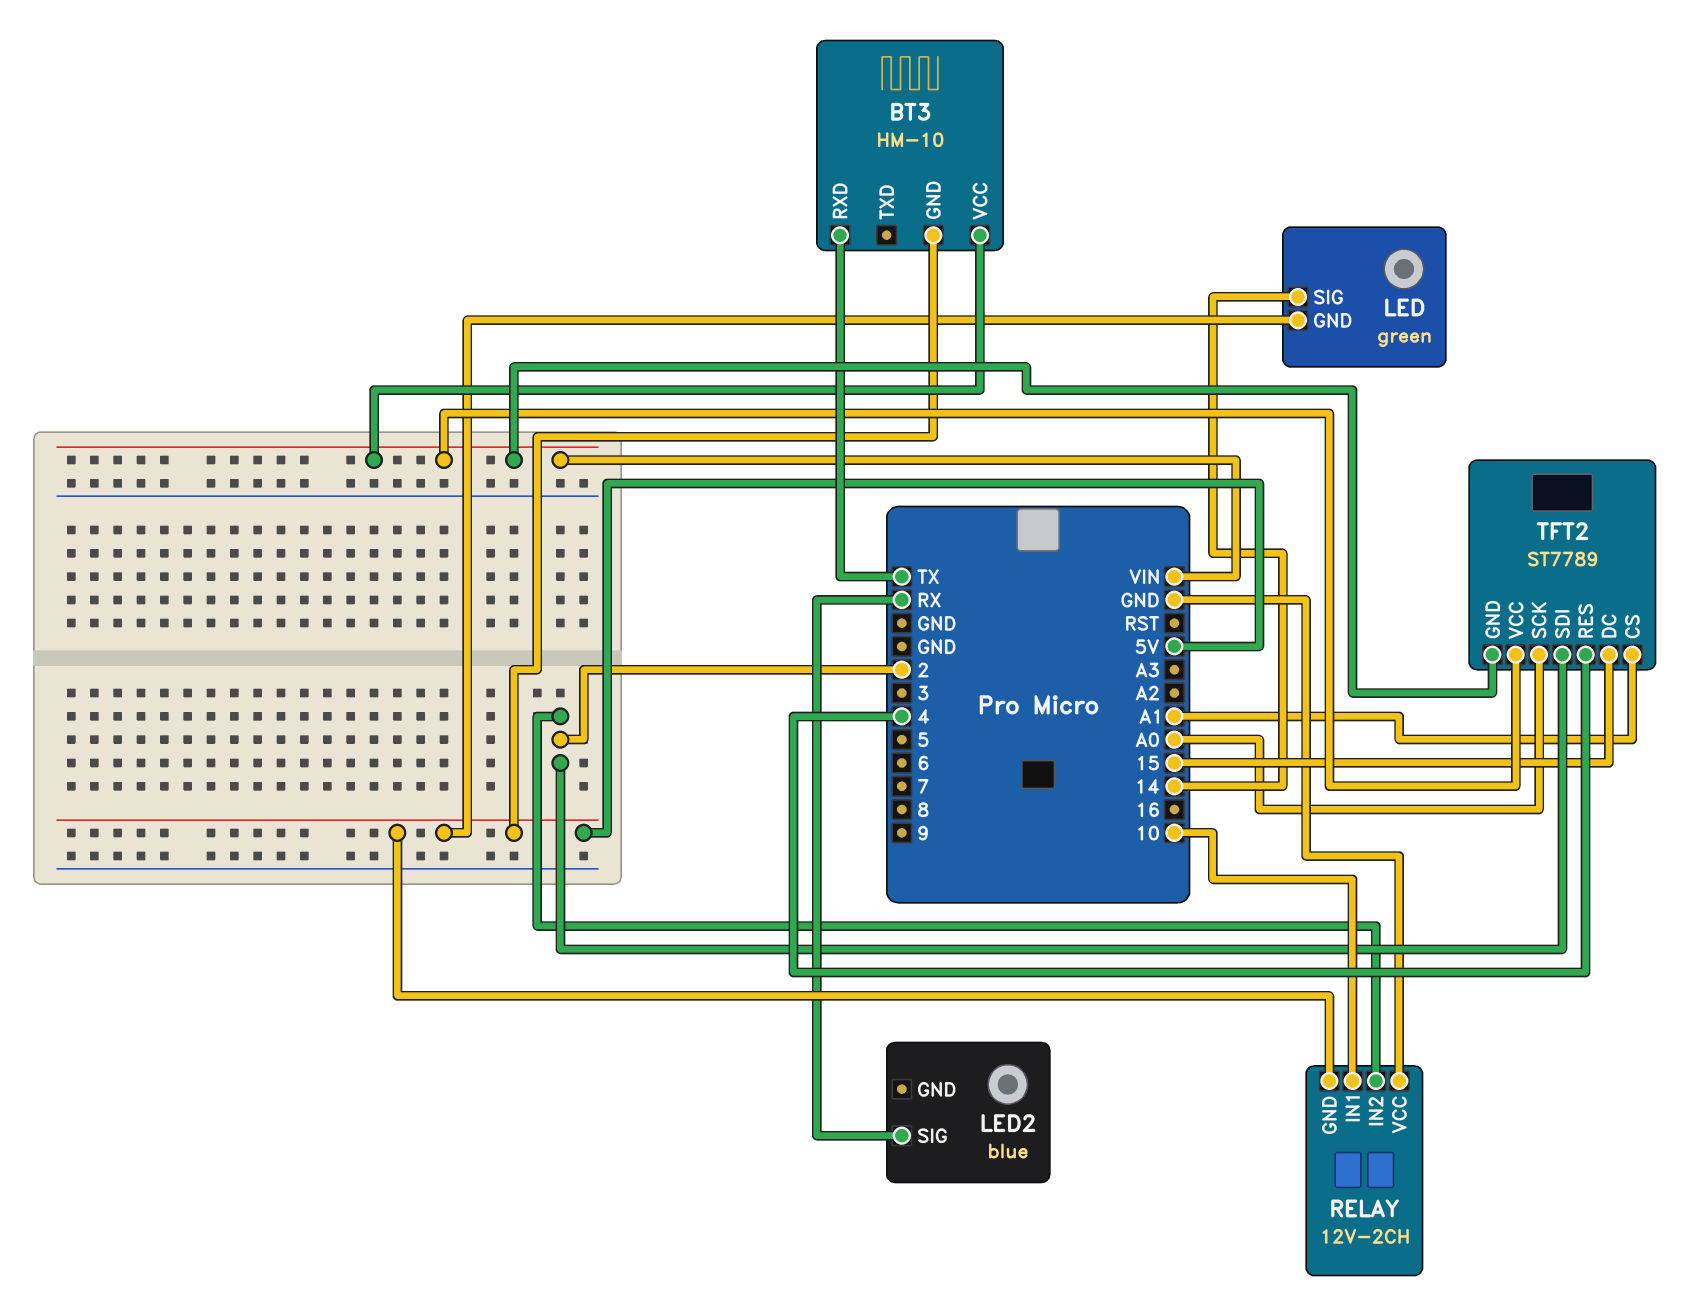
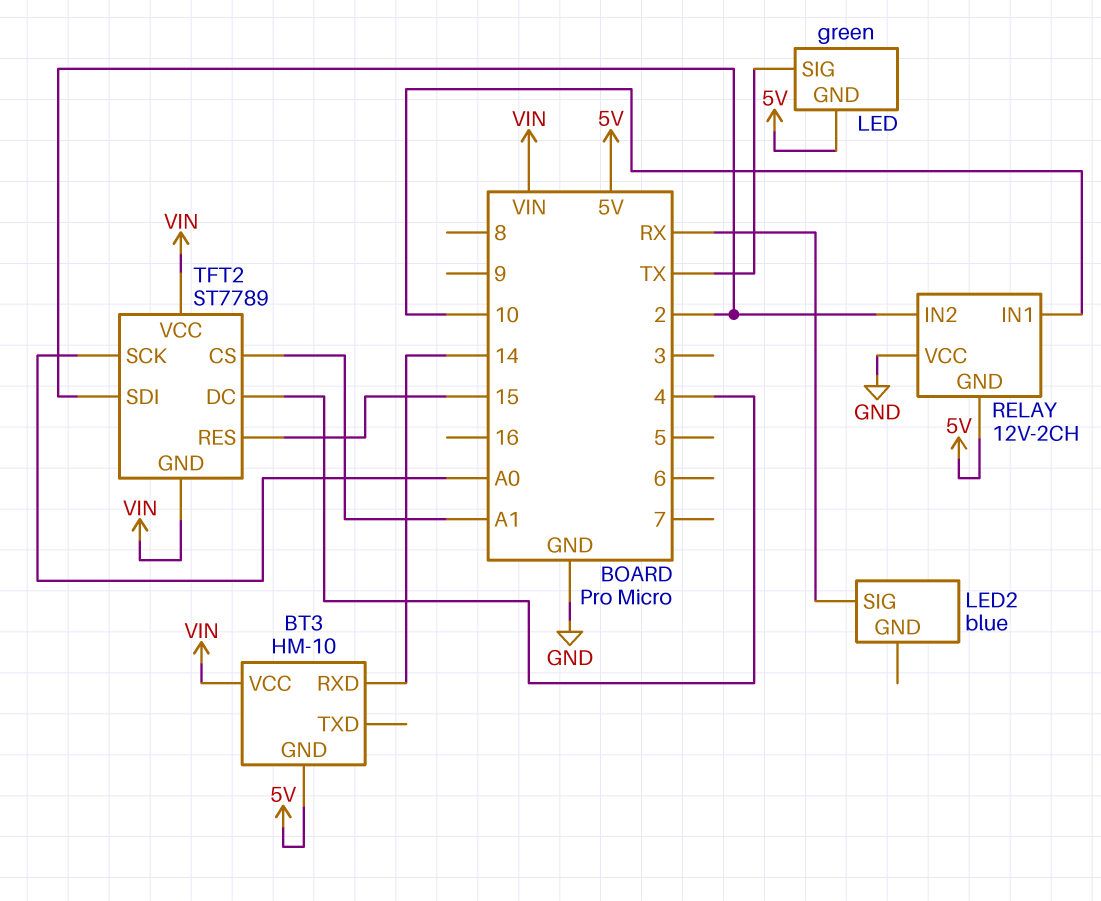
BT3 pin RXD: TX -> 14
LED pin SIG: 14 -> TX
TFT2 pin DC: 15 -> 4
TFT2 pin RES: 4 -> 15

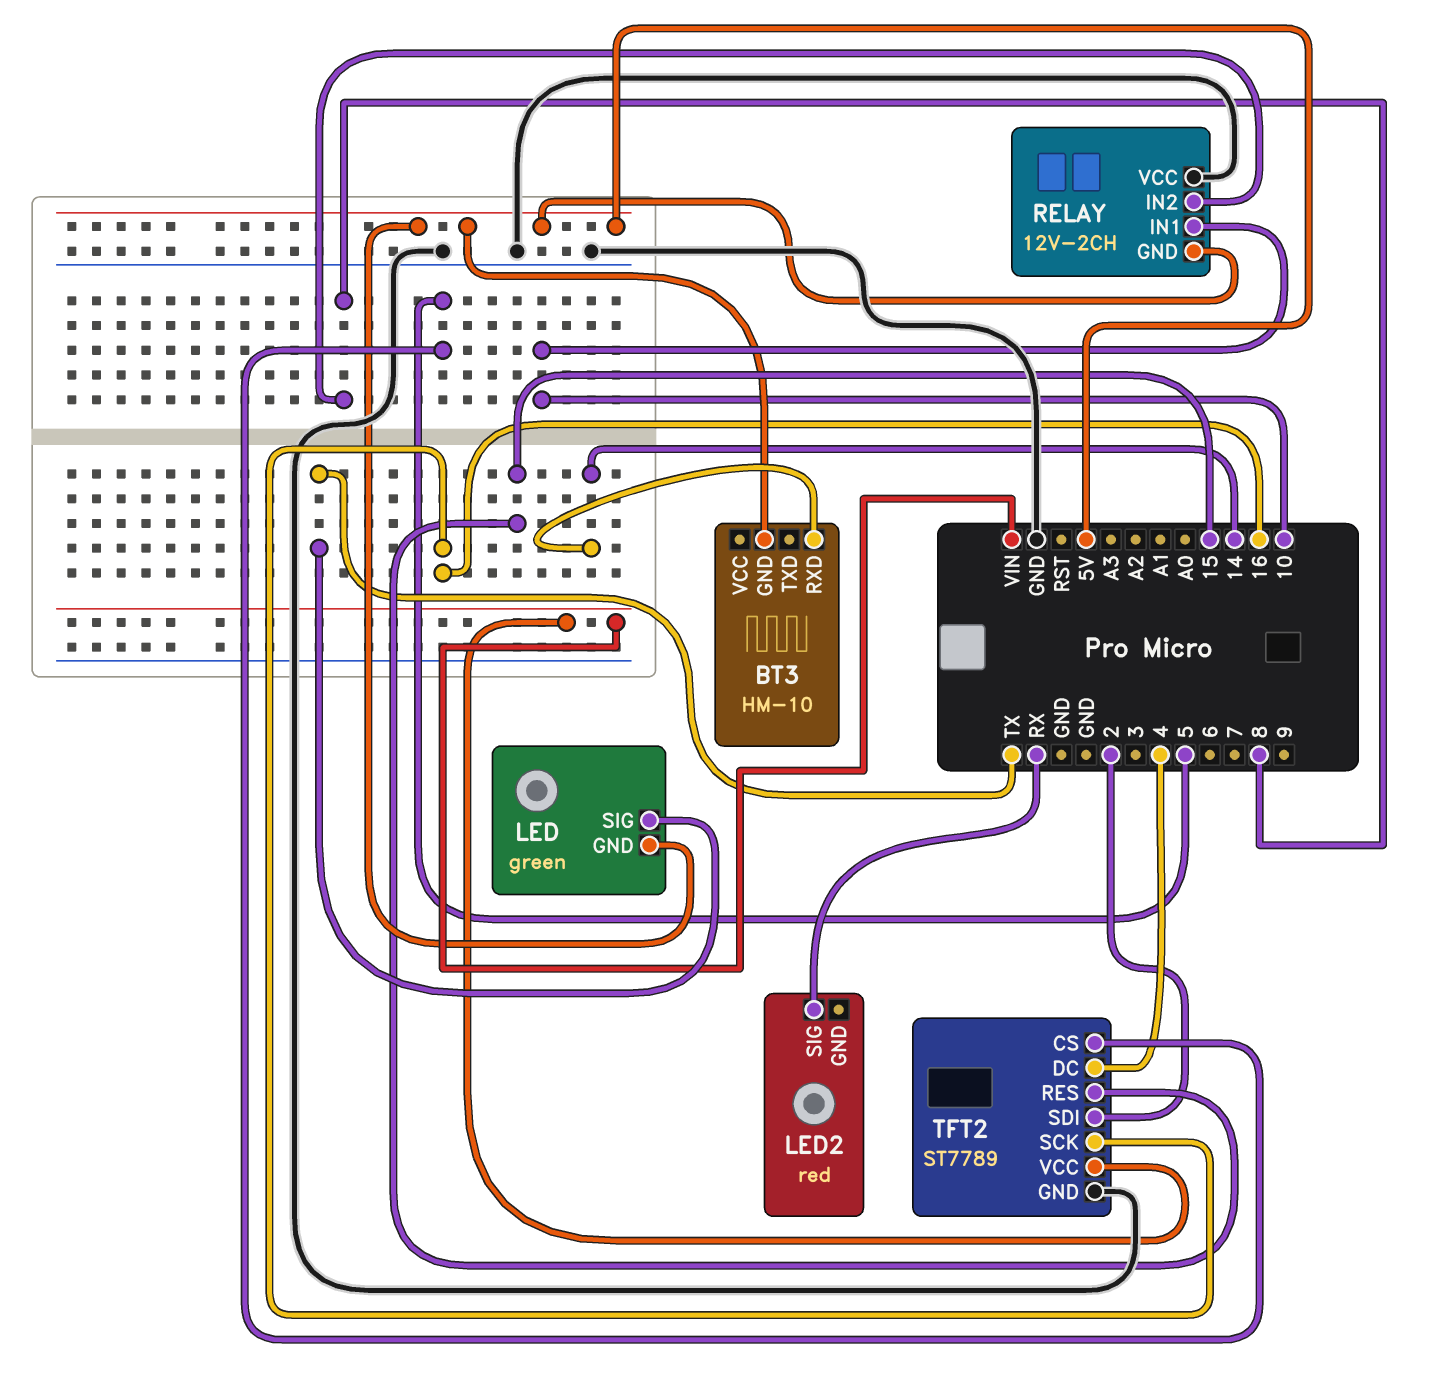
BT3 pin VCC: VIN -> none
LED2: blue -> red
RELAY pin IN2: 2 -> 8
TFT2 pin CS: A1 -> 5
TFT2 pin GND: VIN -> GND
TFT2 pin SCK: A0 -> 16

